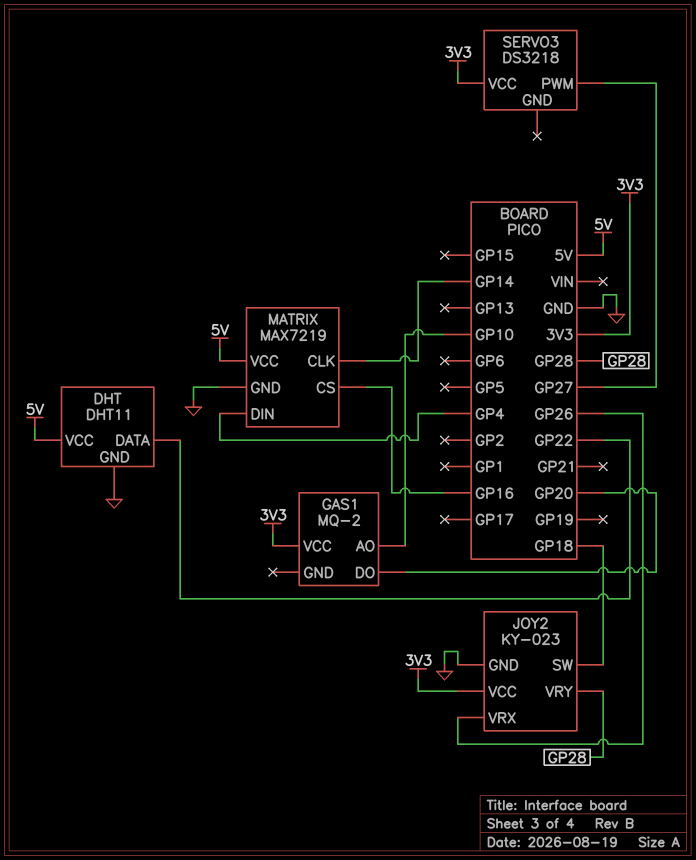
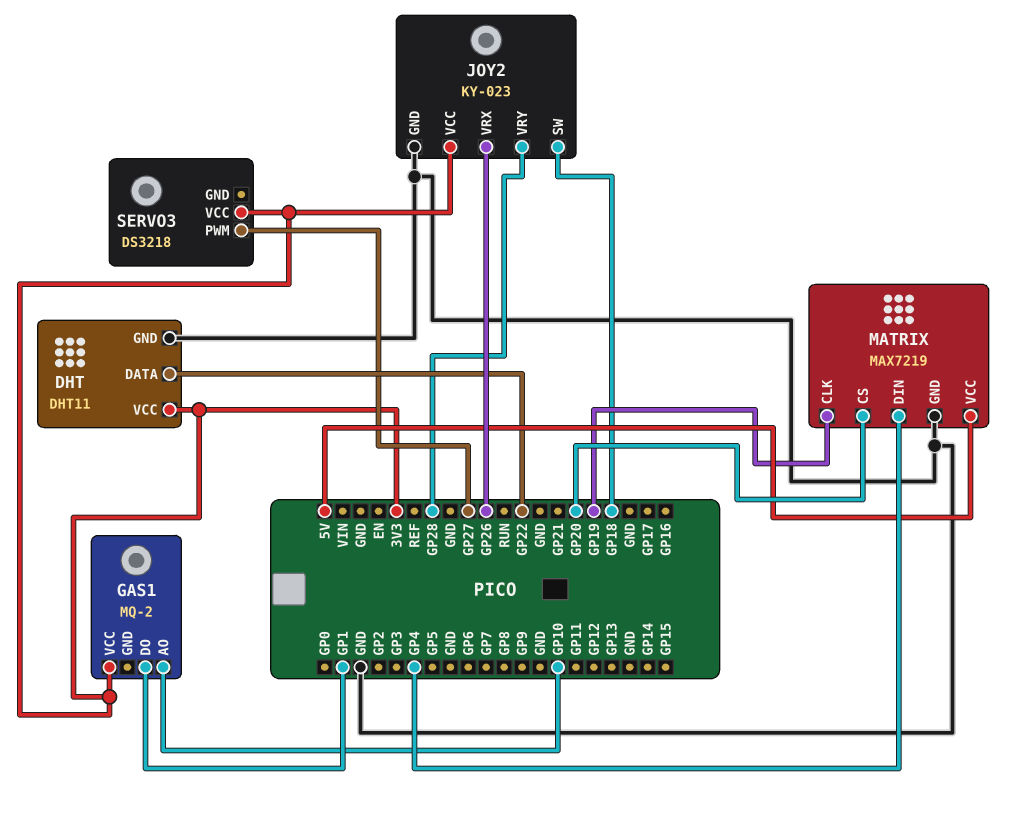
DHT pin VCC: 5V -> 3V3
GAS1 pin DO: GP20 -> GP1
MATRIX pin CLK: GP14 -> GP19
MATRIX pin CS: GP16 -> GP20

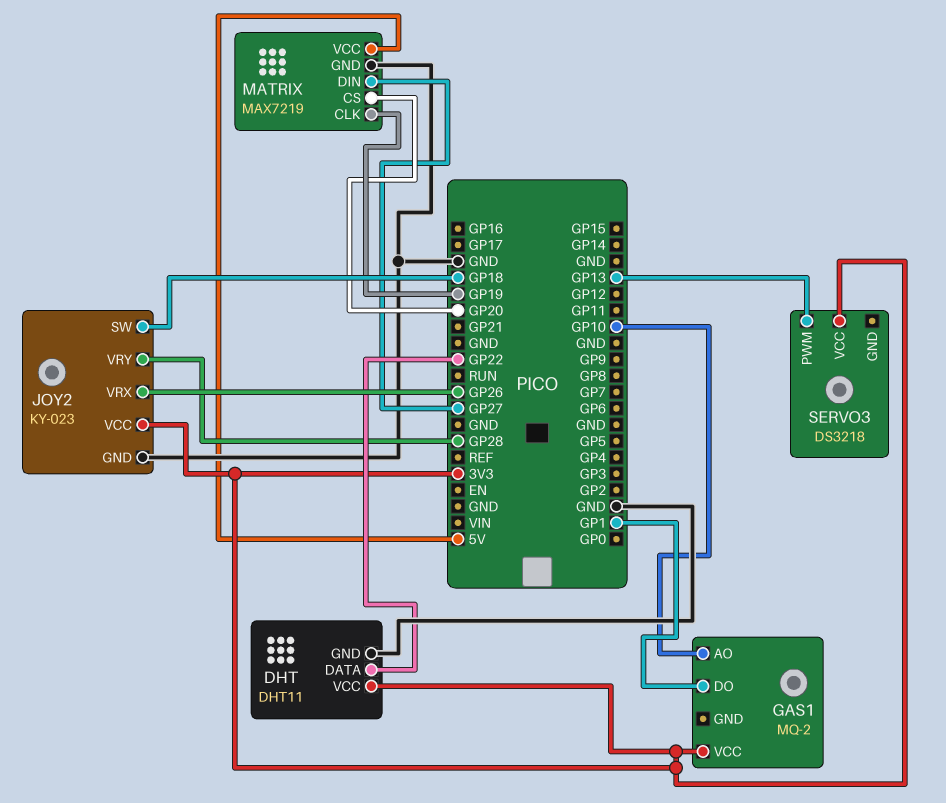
MATRIX pin DIN: GP4 -> GP27
SERVO3 pin PWM: GP27 -> GP13

